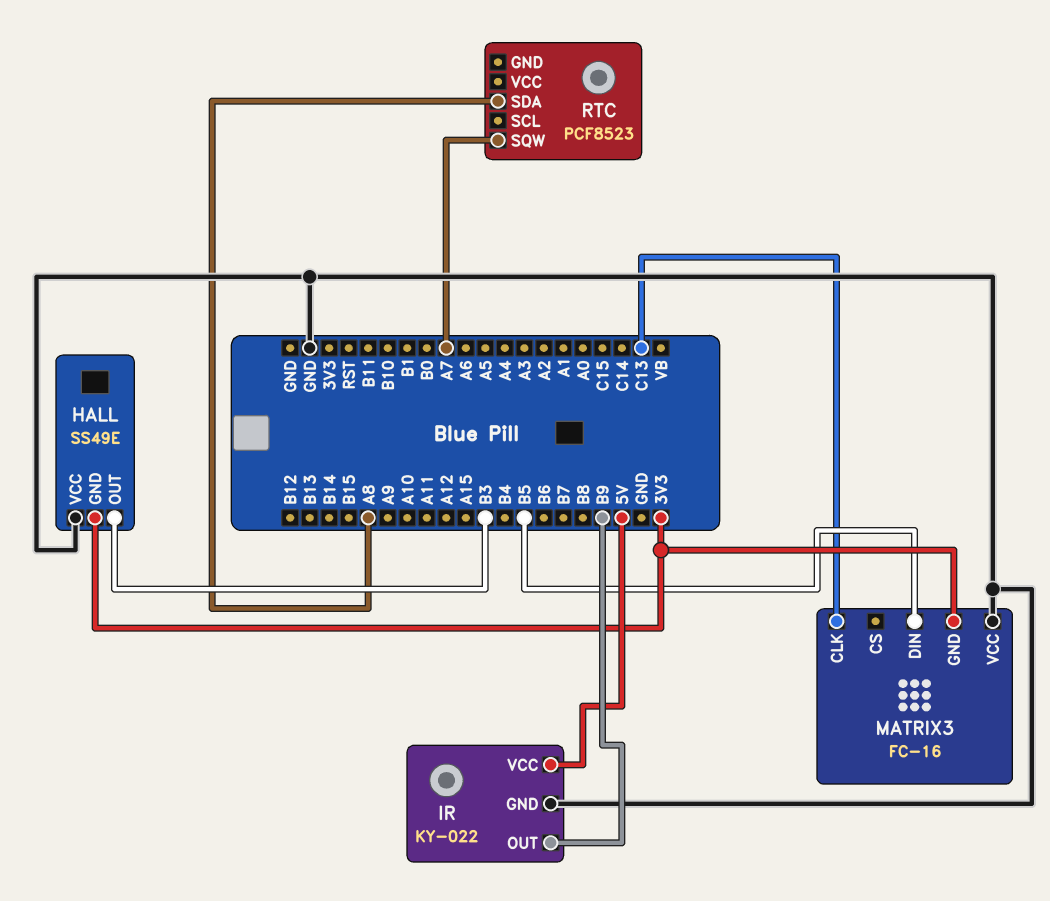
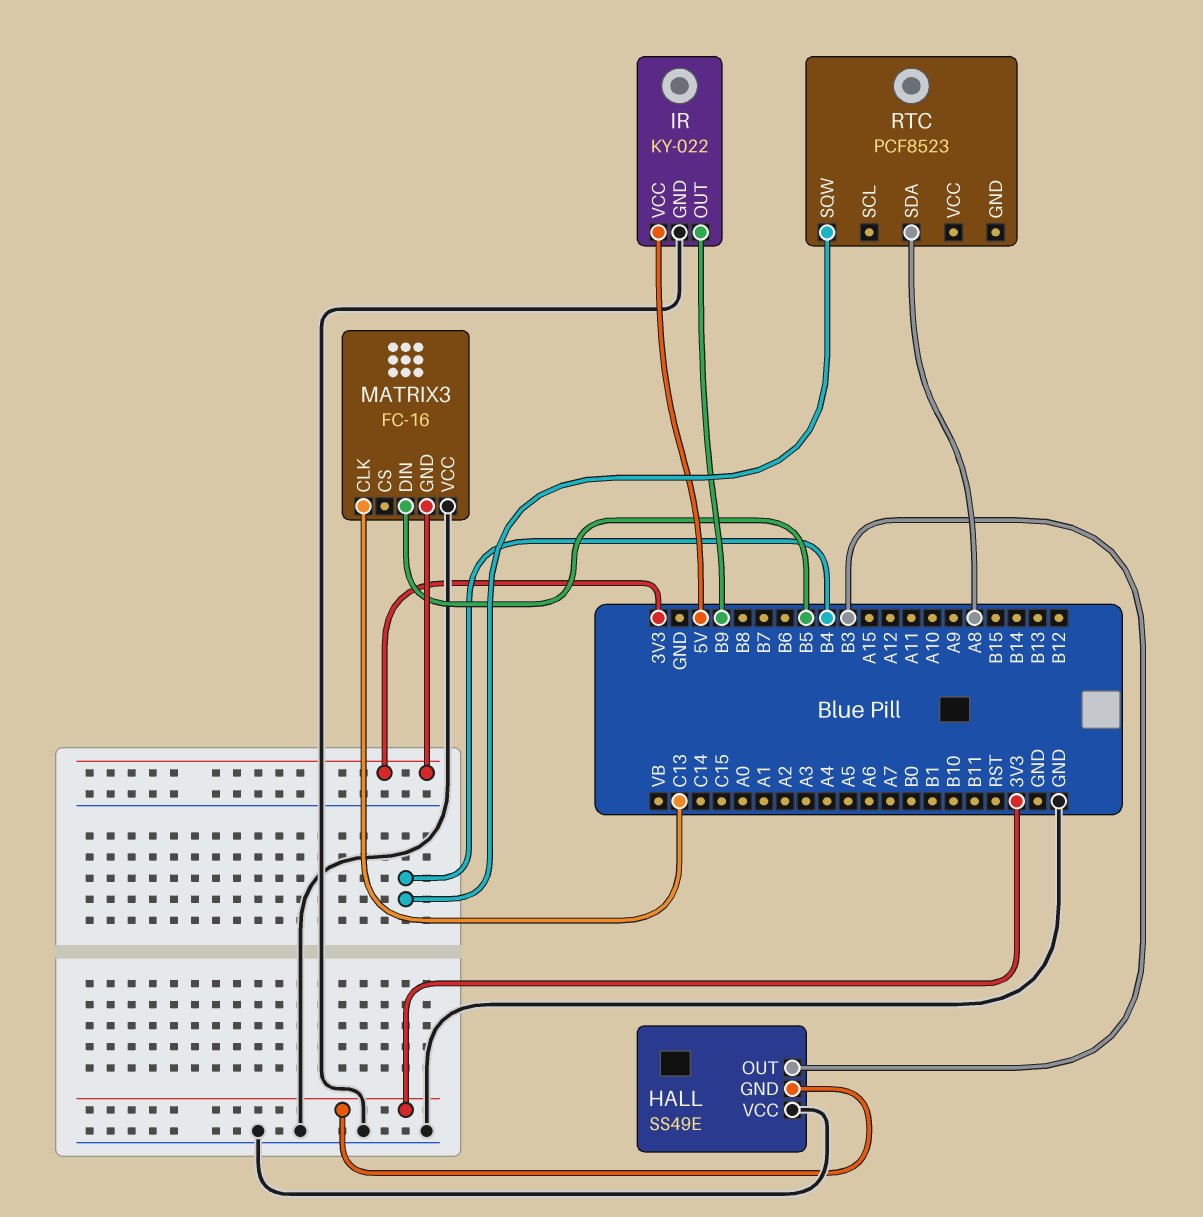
RTC pin SQW: A7 -> B4

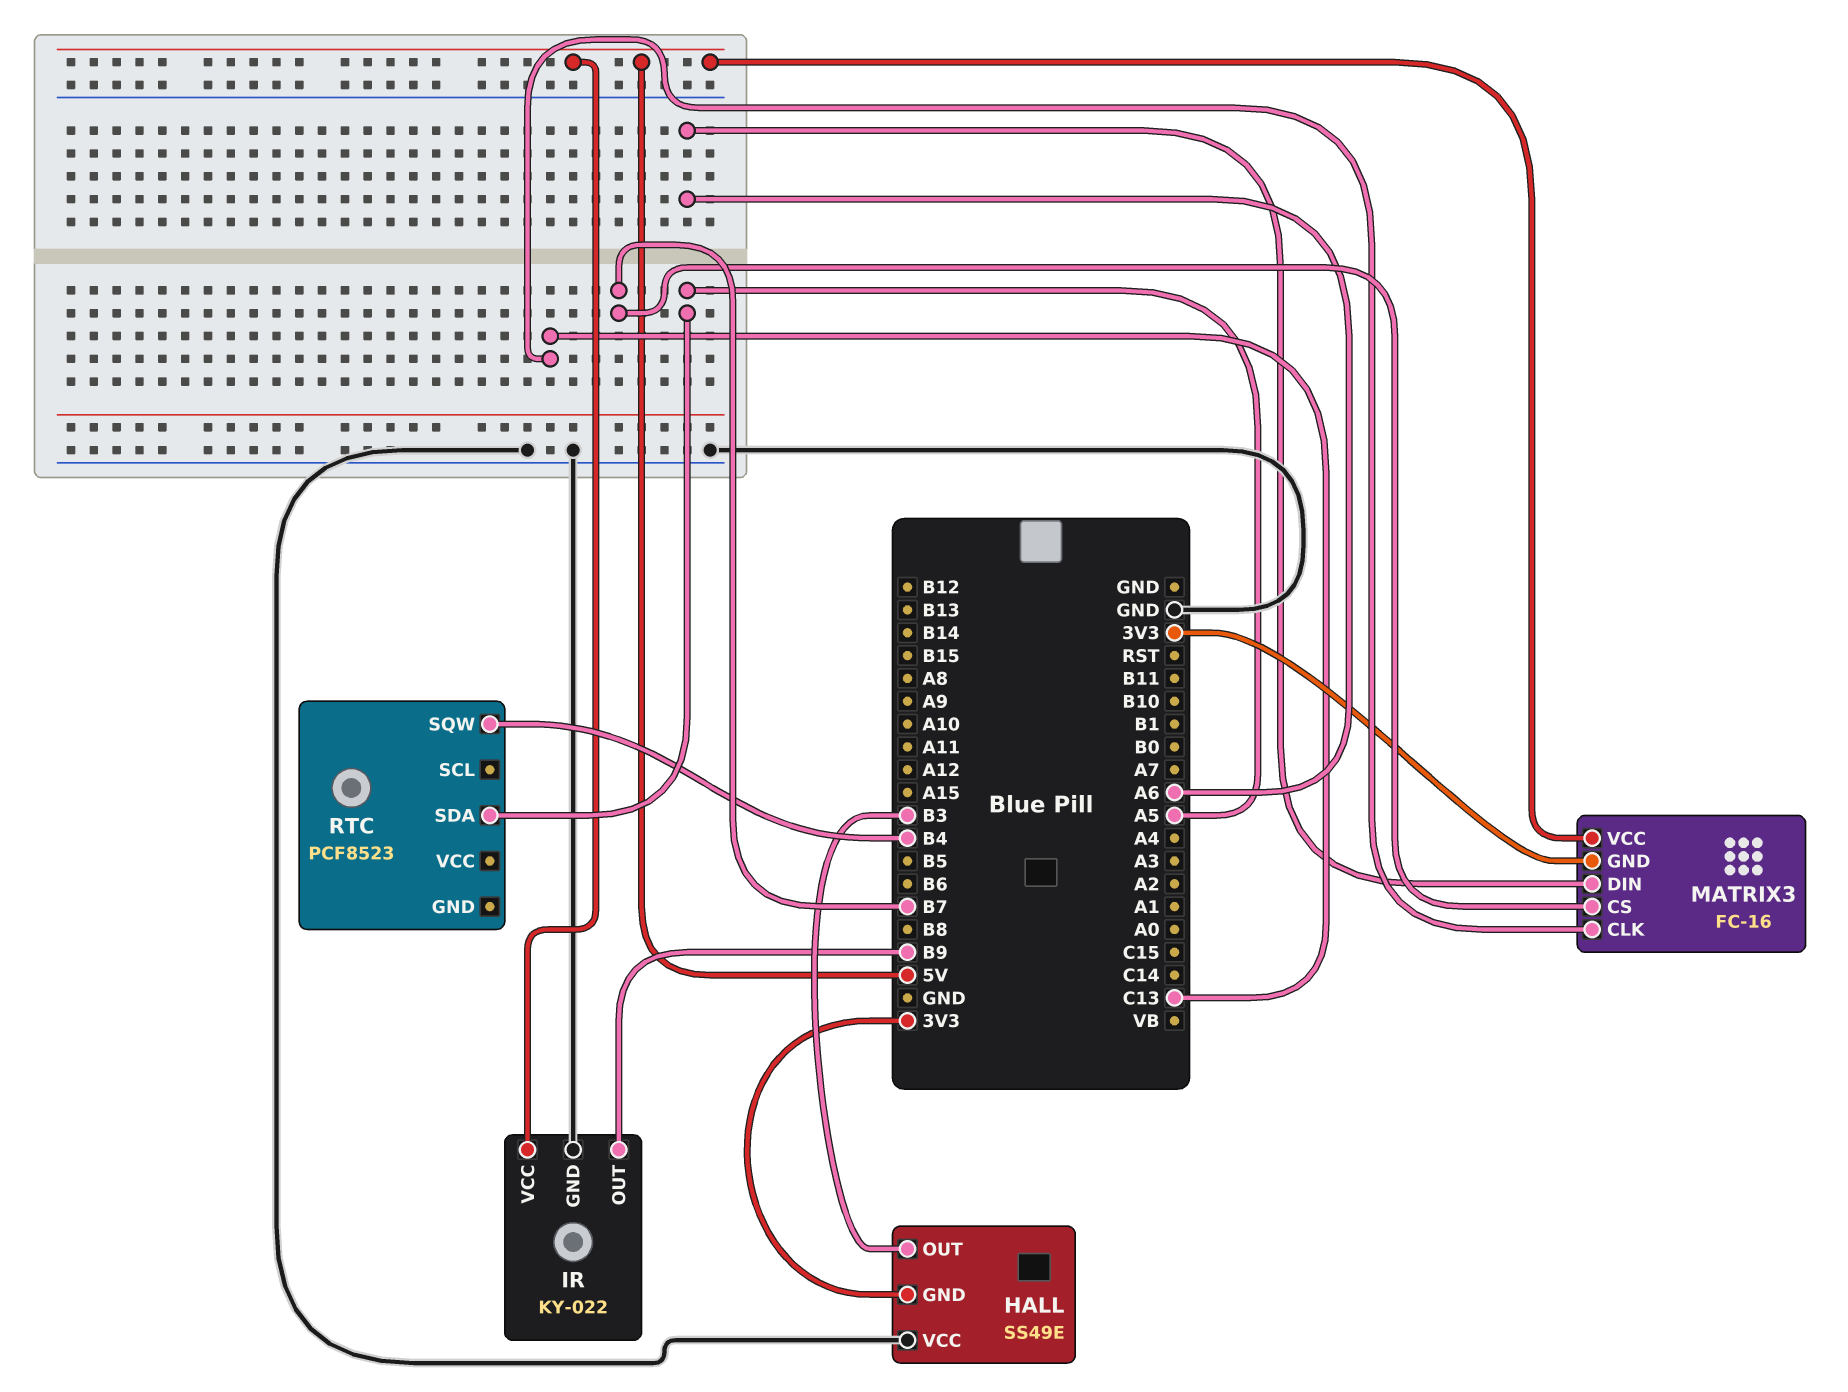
MATRIX3 pin CS: none -> B7
MATRIX3 pin DIN: B5 -> A6
MATRIX3 pin VCC: GND -> 5V
RTC pin SDA: A8 -> A5

